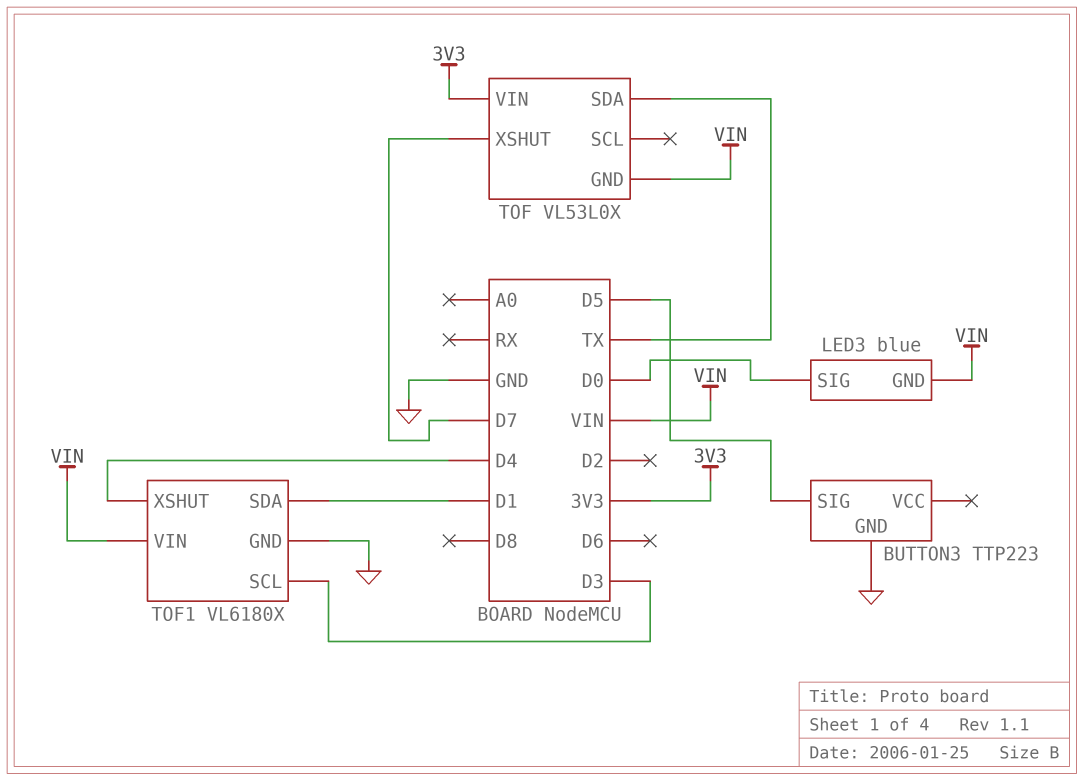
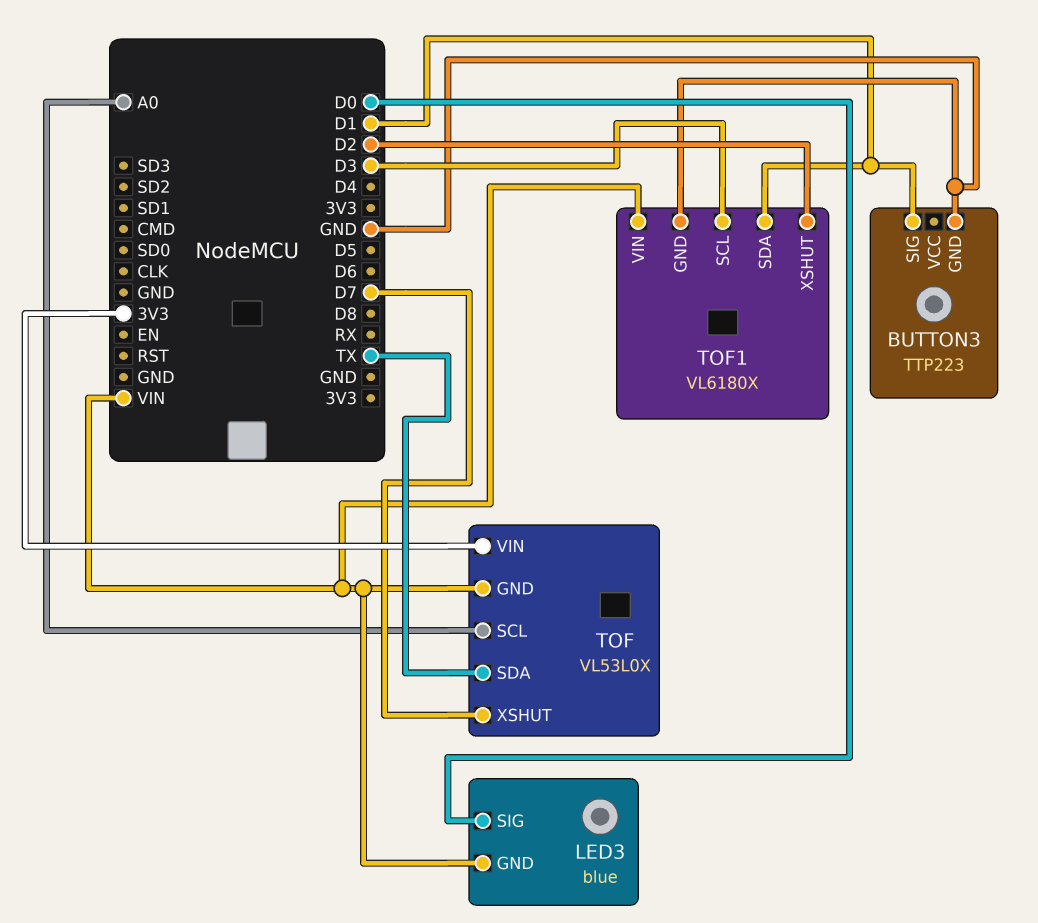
BUTTON3 pin SIG: D5 -> D1
TOF pin SCL: none -> A0
TOF1 pin XSHUT: D4 -> D2

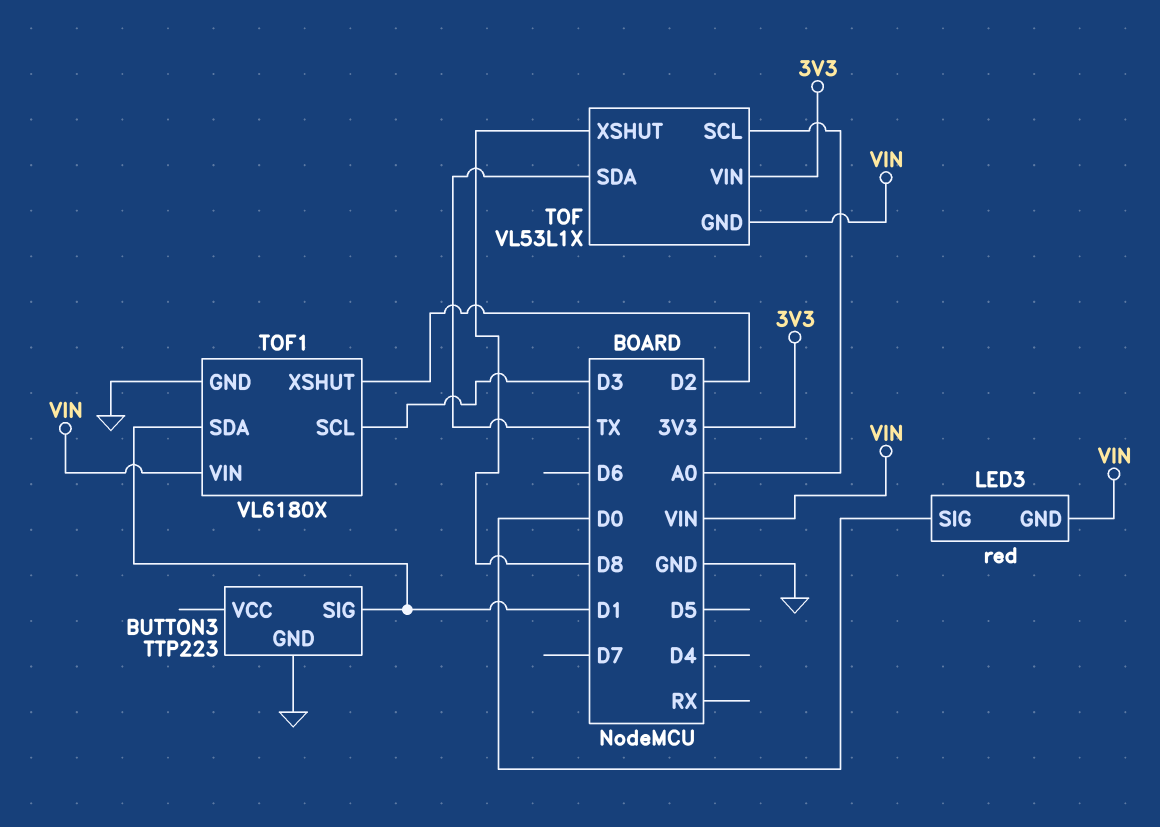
LED3: blue -> red
TOF: VL53L0X -> VL53L1X
TOF pin XSHUT: D7 -> D8

